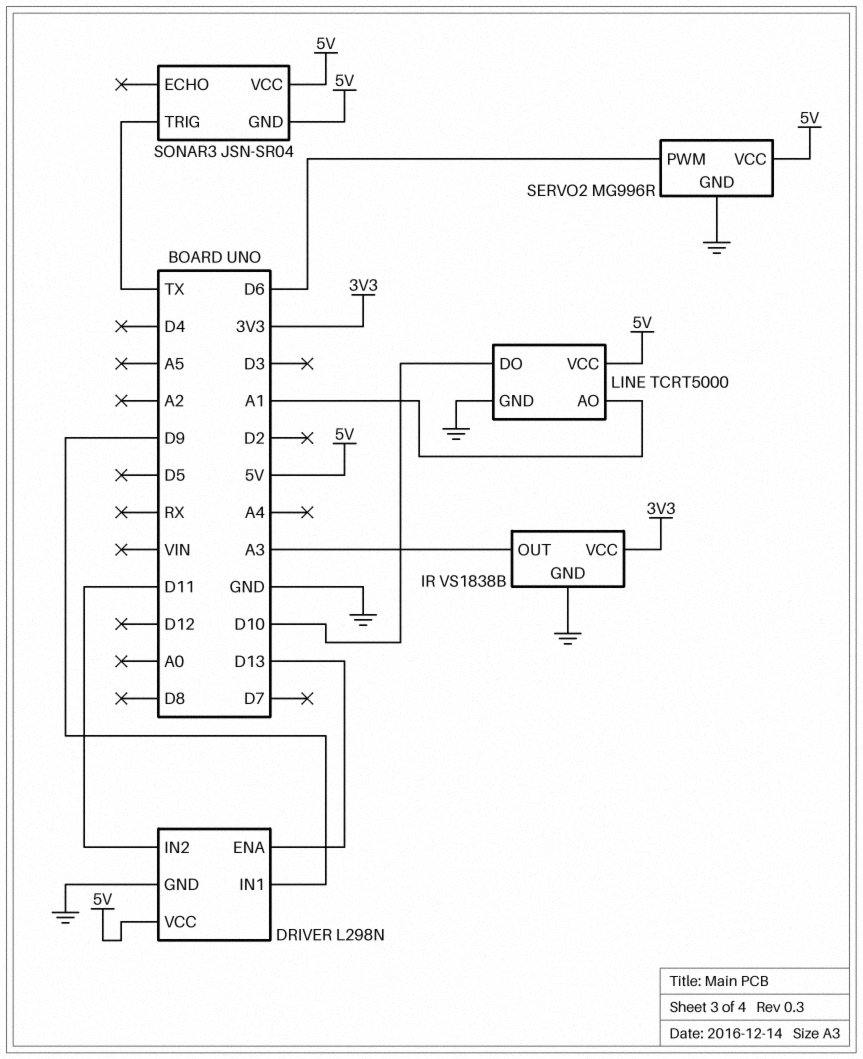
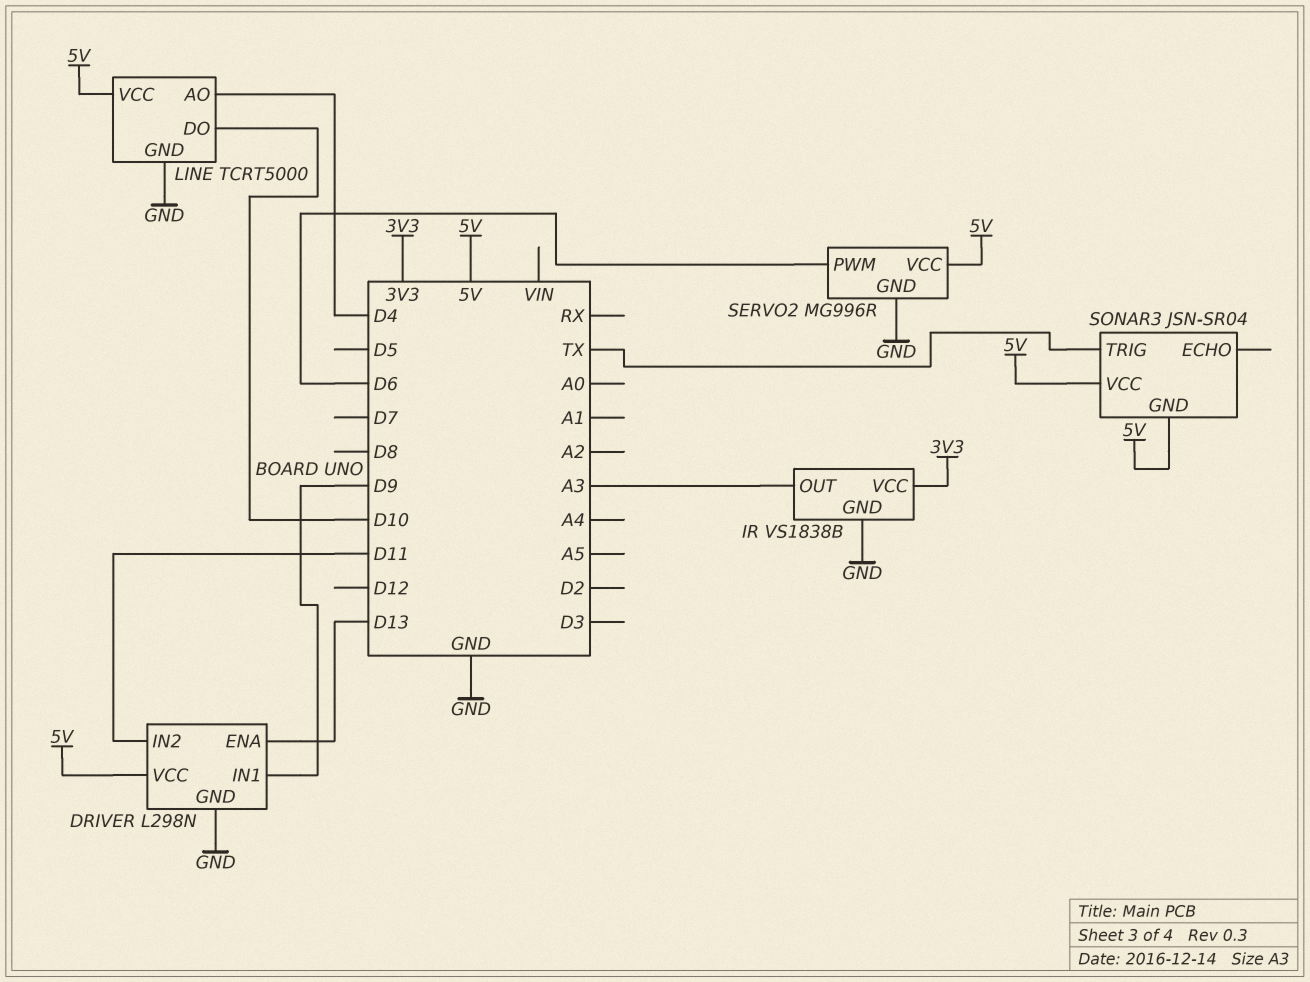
LINE pin AO: A1 -> D4

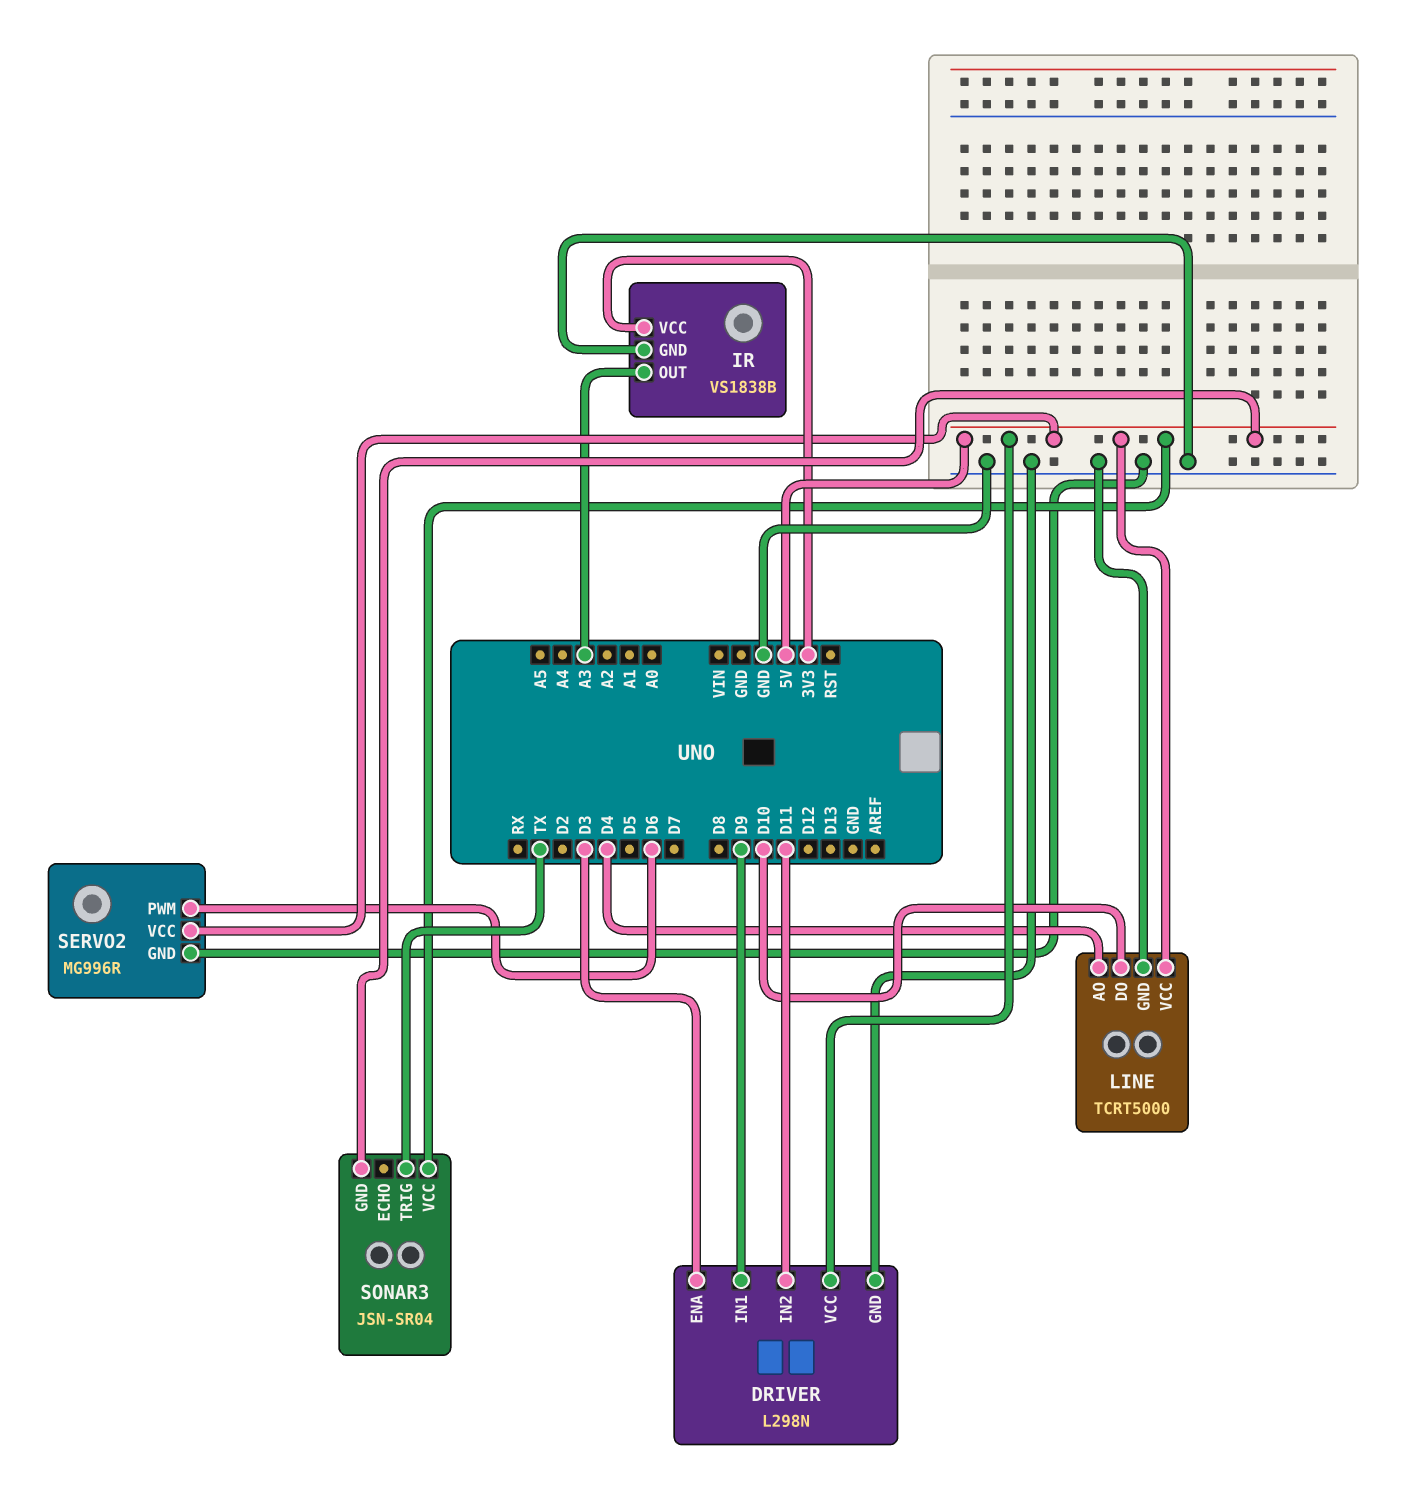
DRIVER pin ENA: D13 -> D3

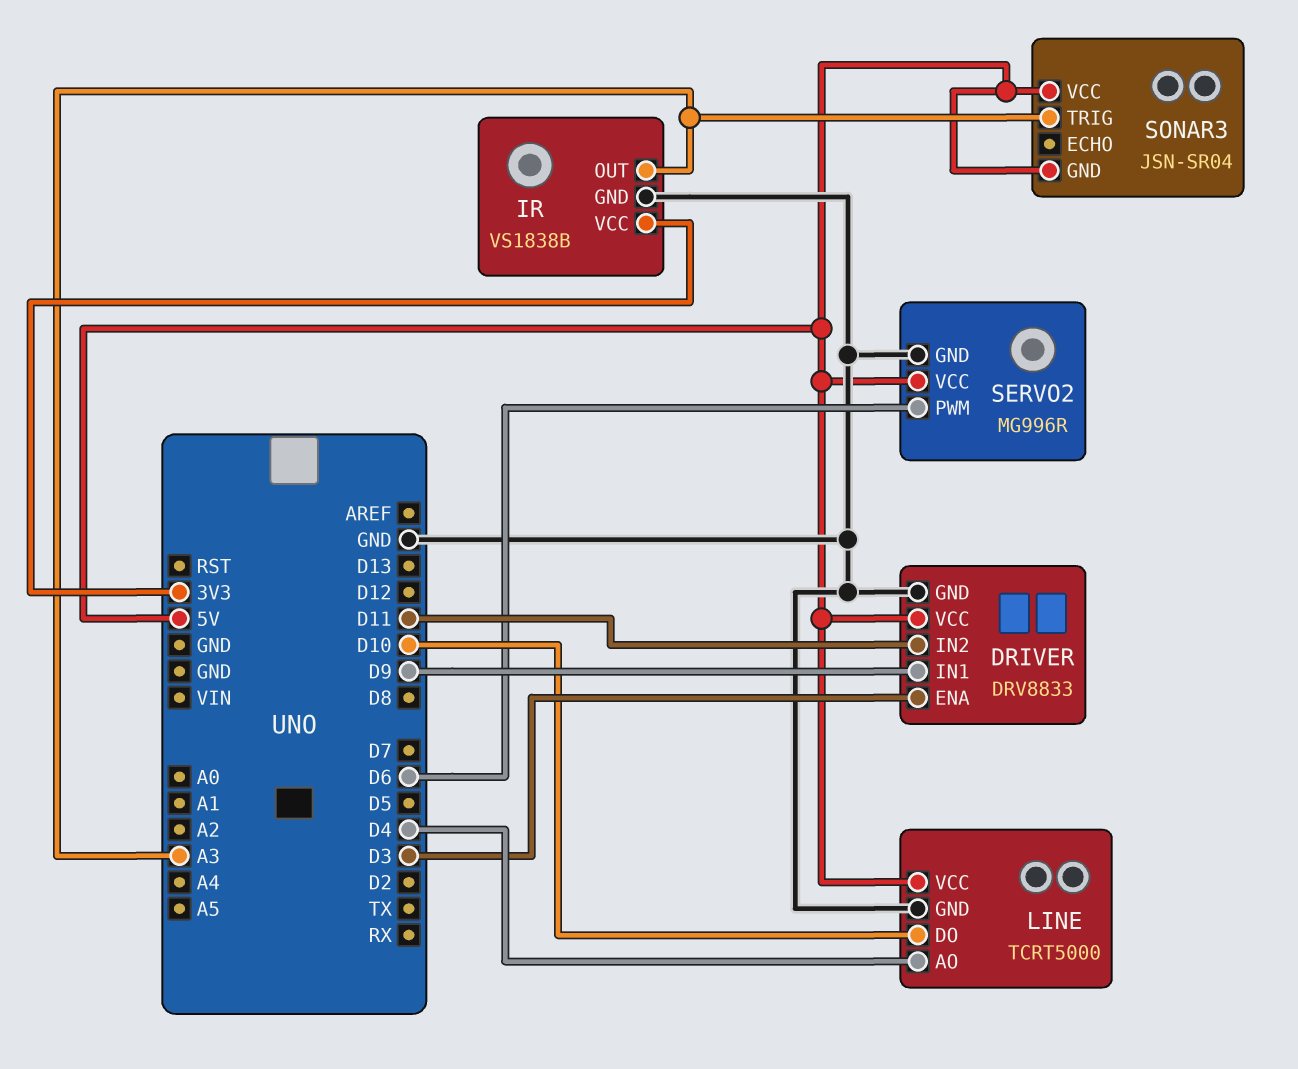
DRIVER: L298N -> DRV8833
SONAR3 pin TRIG: TX -> A3

